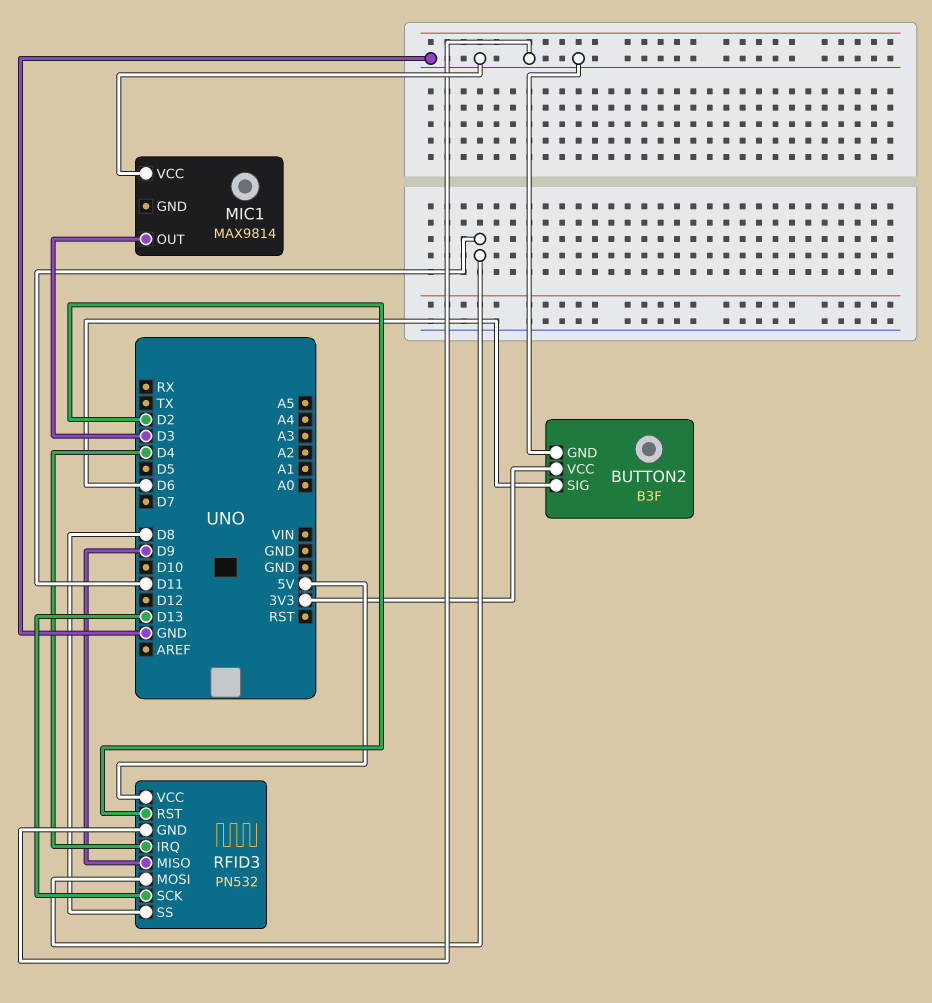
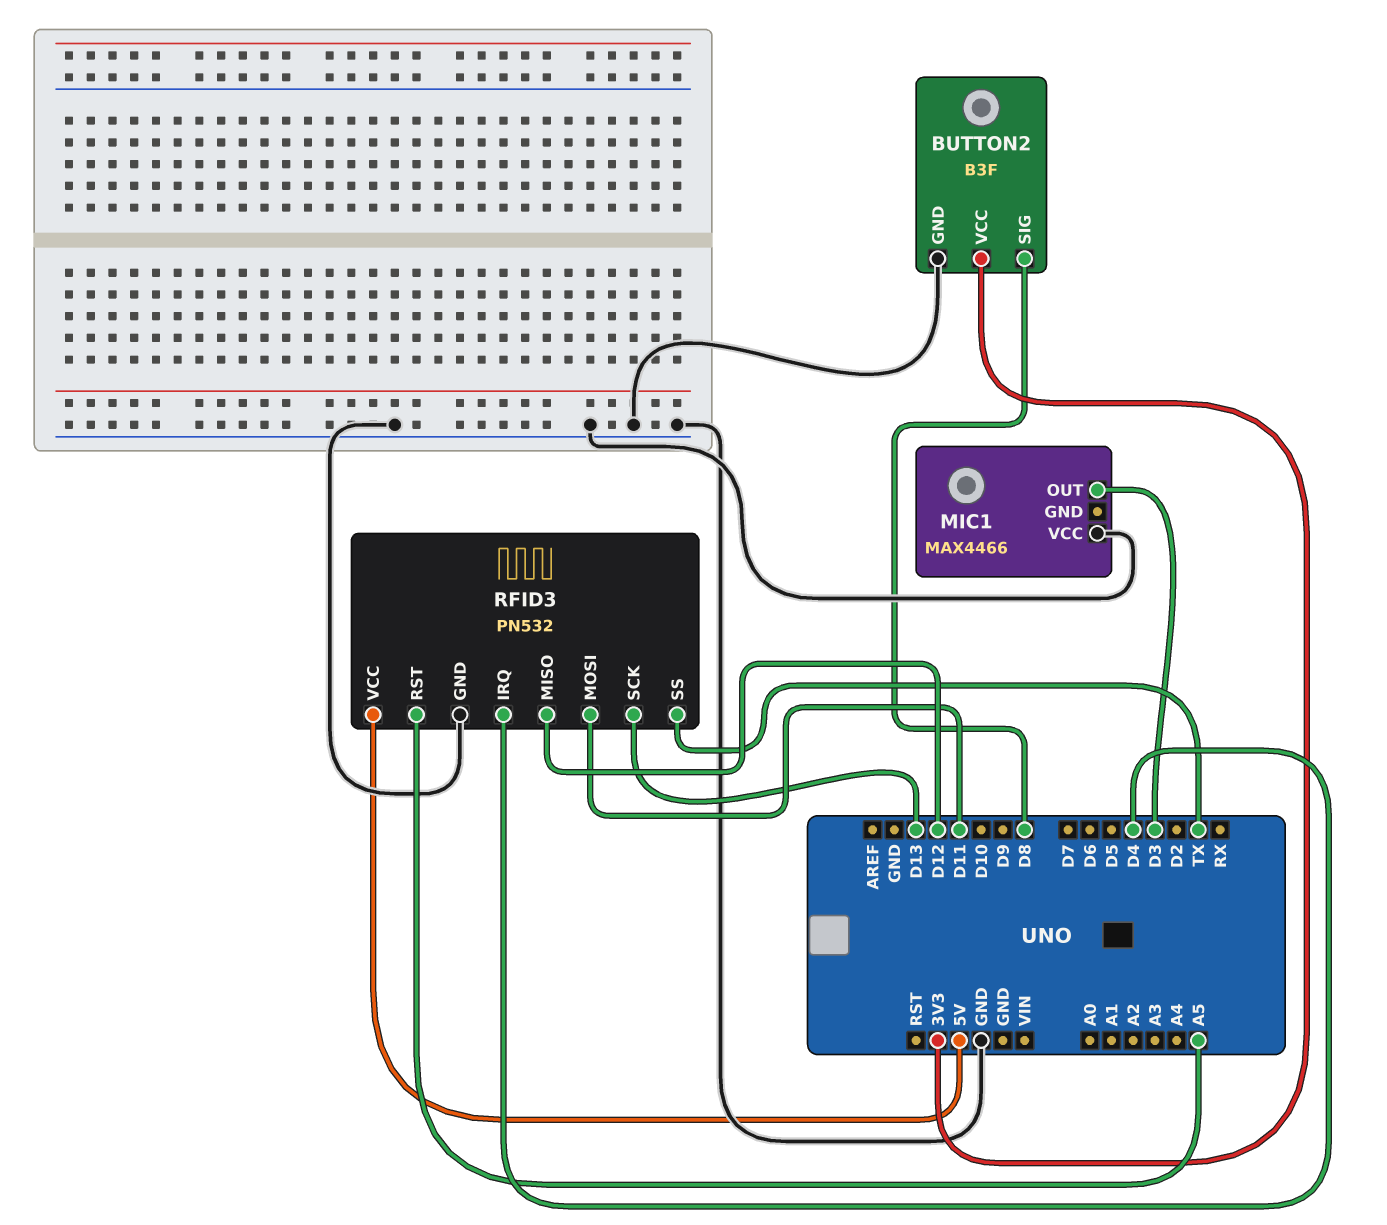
BUTTON2 pin SIG: D6 -> D8
MIC1: MAX9814 -> MAX4466
RFID3 pin MISO: D9 -> D12
RFID3 pin RST: D2 -> A5
RFID3 pin SS: D8 -> TX

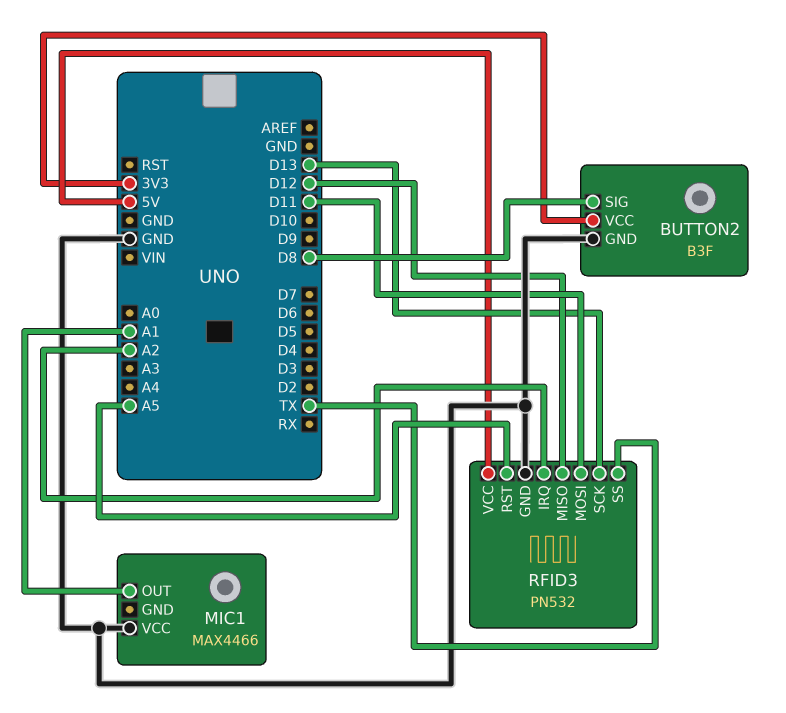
MIC1 pin OUT: D3 -> A1
RFID3 pin IRQ: D4 -> A2

